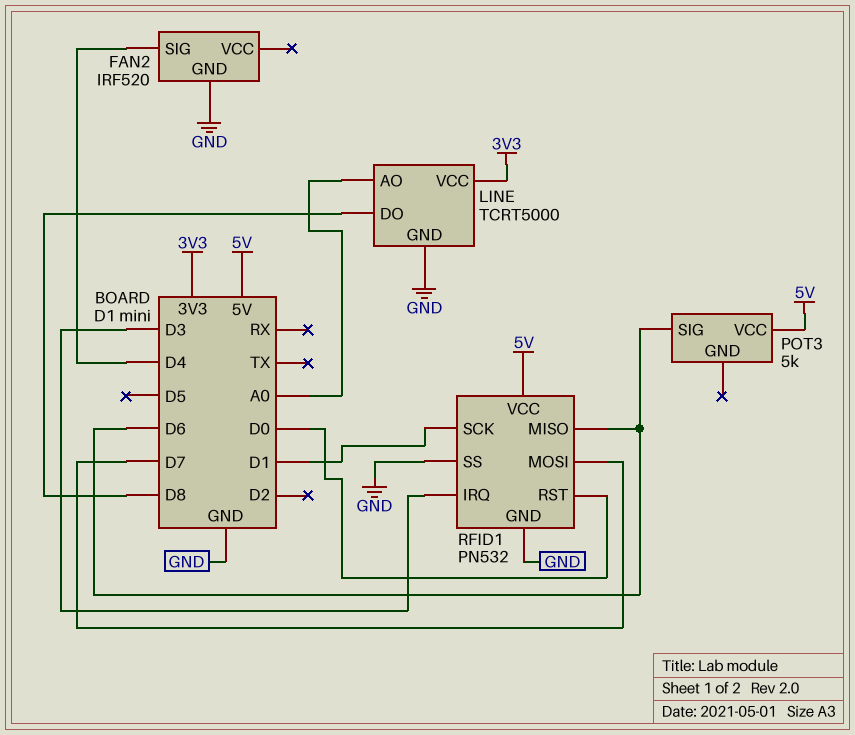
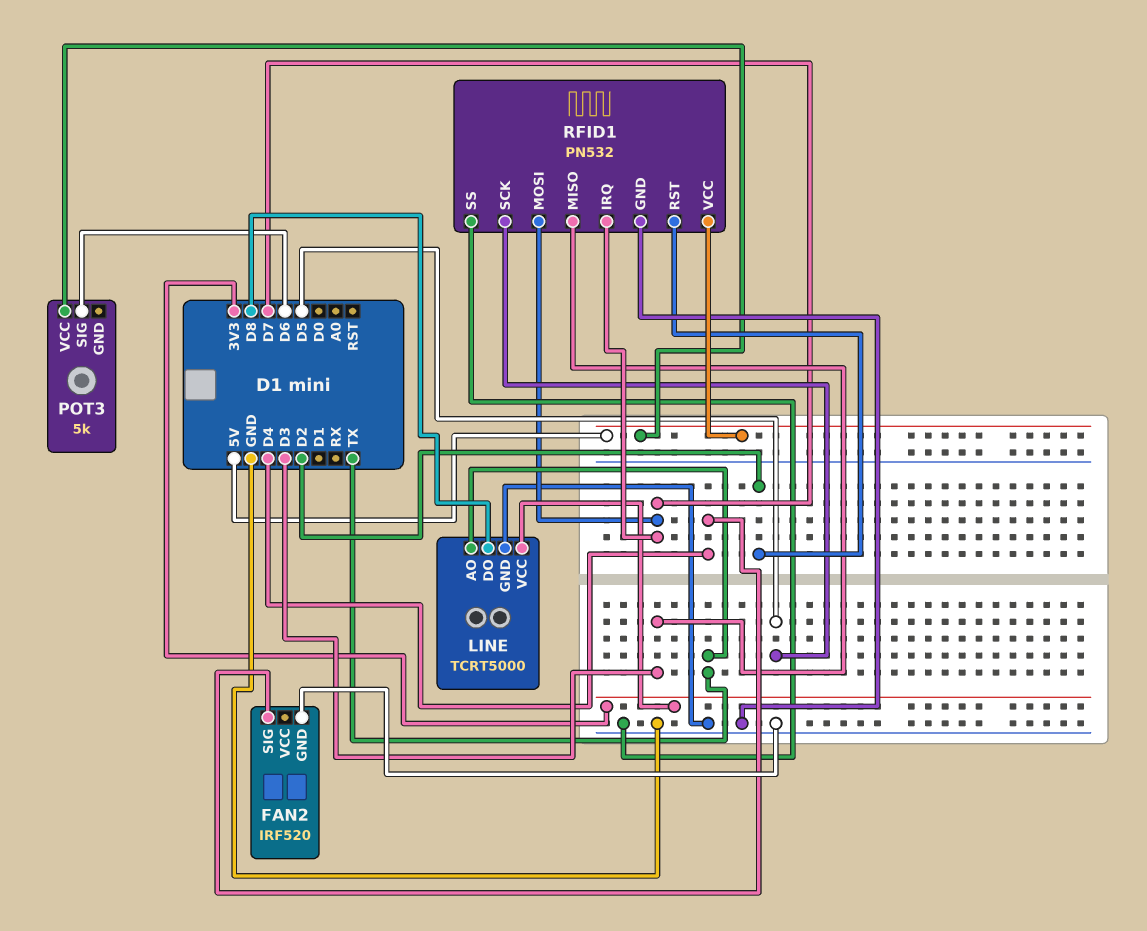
LINE pin AO: A0 -> TX
RFID1 pin IRQ: D3 -> D7
RFID1 pin MISO: D6 -> D3
RFID1 pin RST: D0 -> D2
RFID1 pin SCK: D1 -> D5

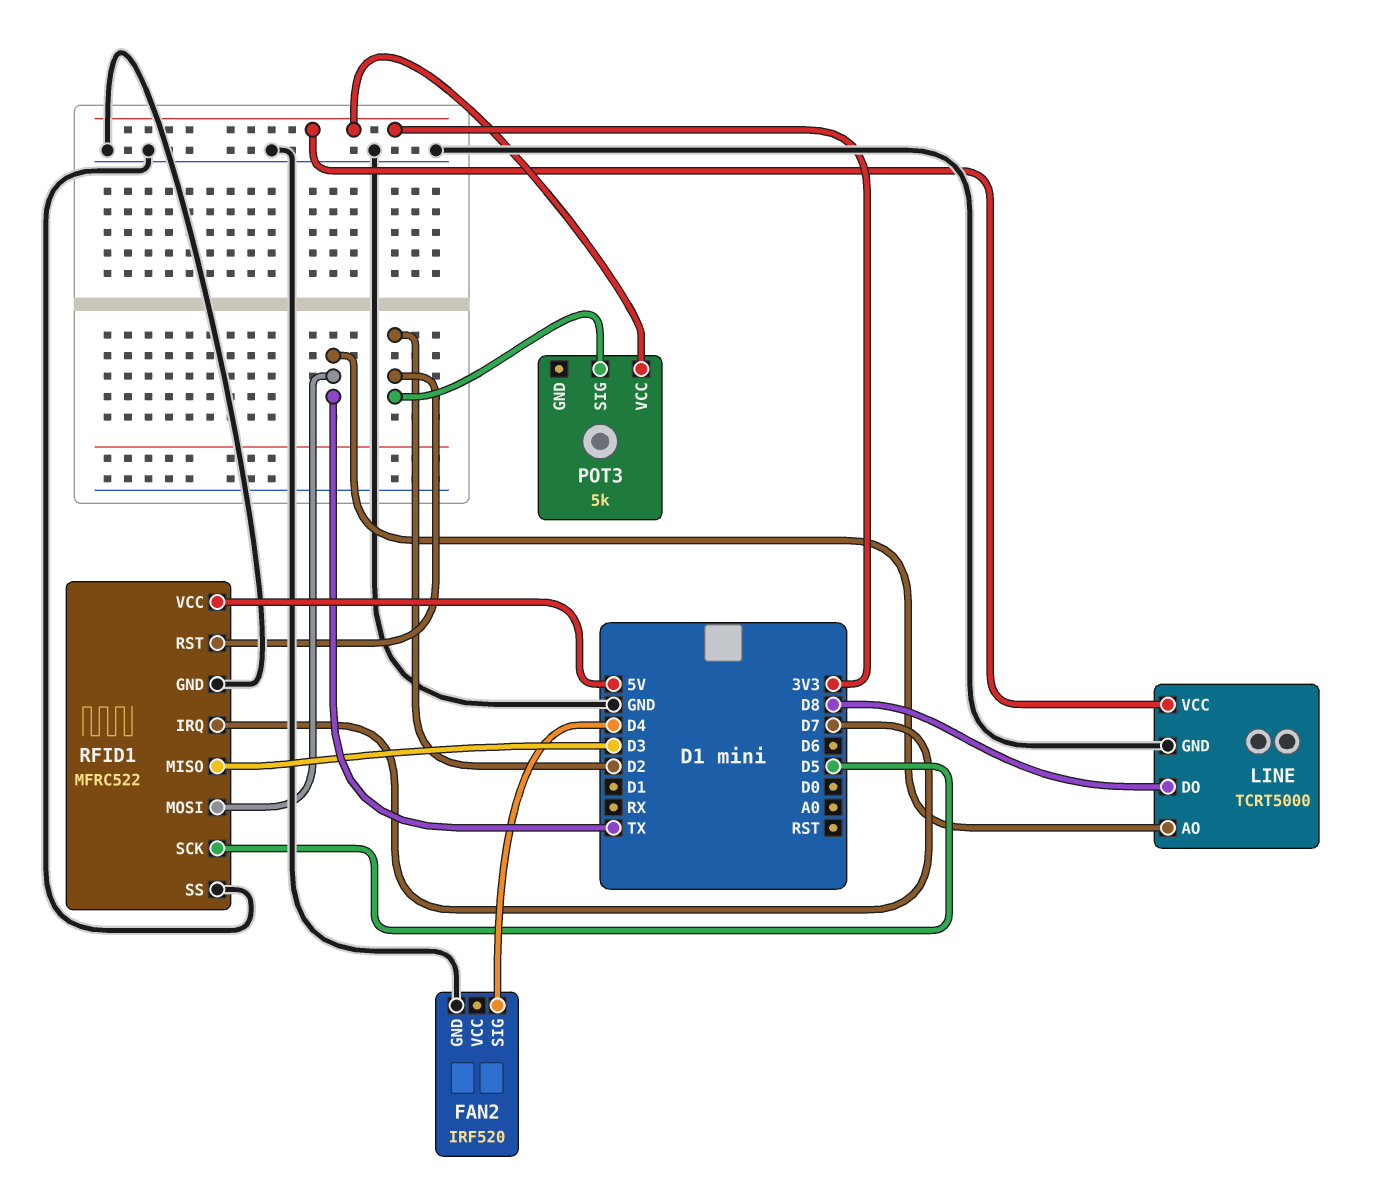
POT3 pin SIG: D6 -> D2
POT3 pin VCC: 5V -> 3V3
RFID1: PN532 -> MFRC522
RFID1 pin MOSI: D7 -> TX

